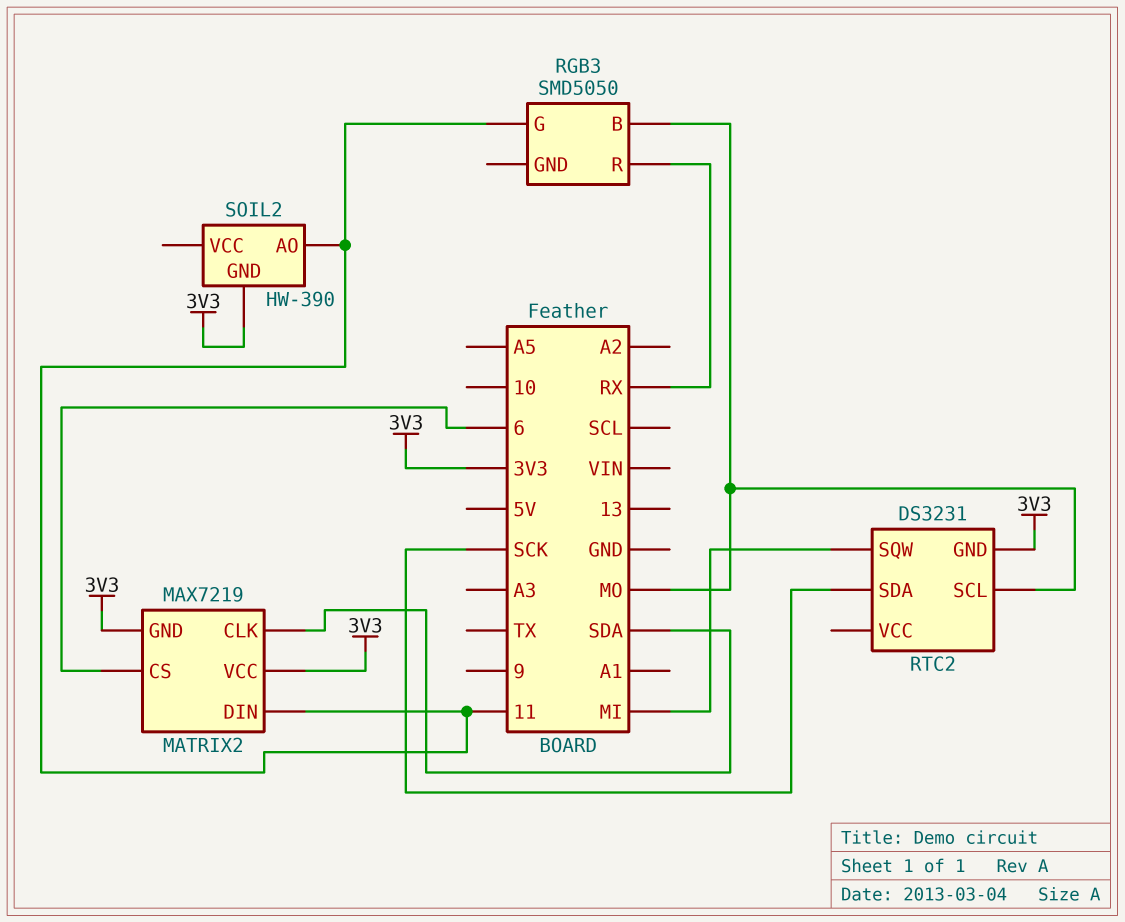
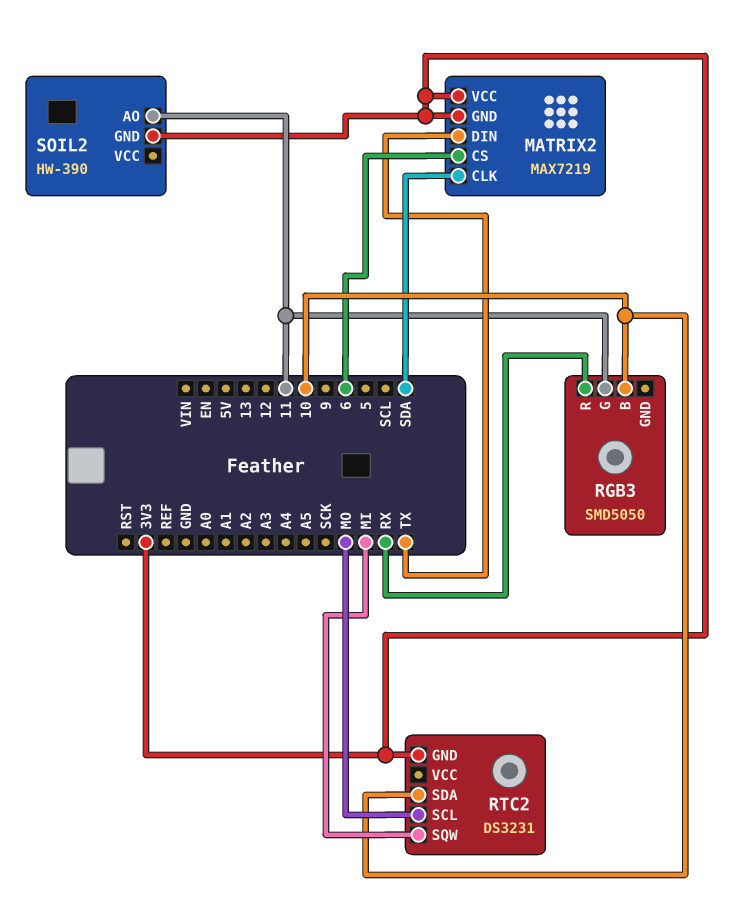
MATRIX2 pin DIN: 11 -> TX
RGB3 pin B: MO -> 10
RTC2 pin SDA: SCK -> 10

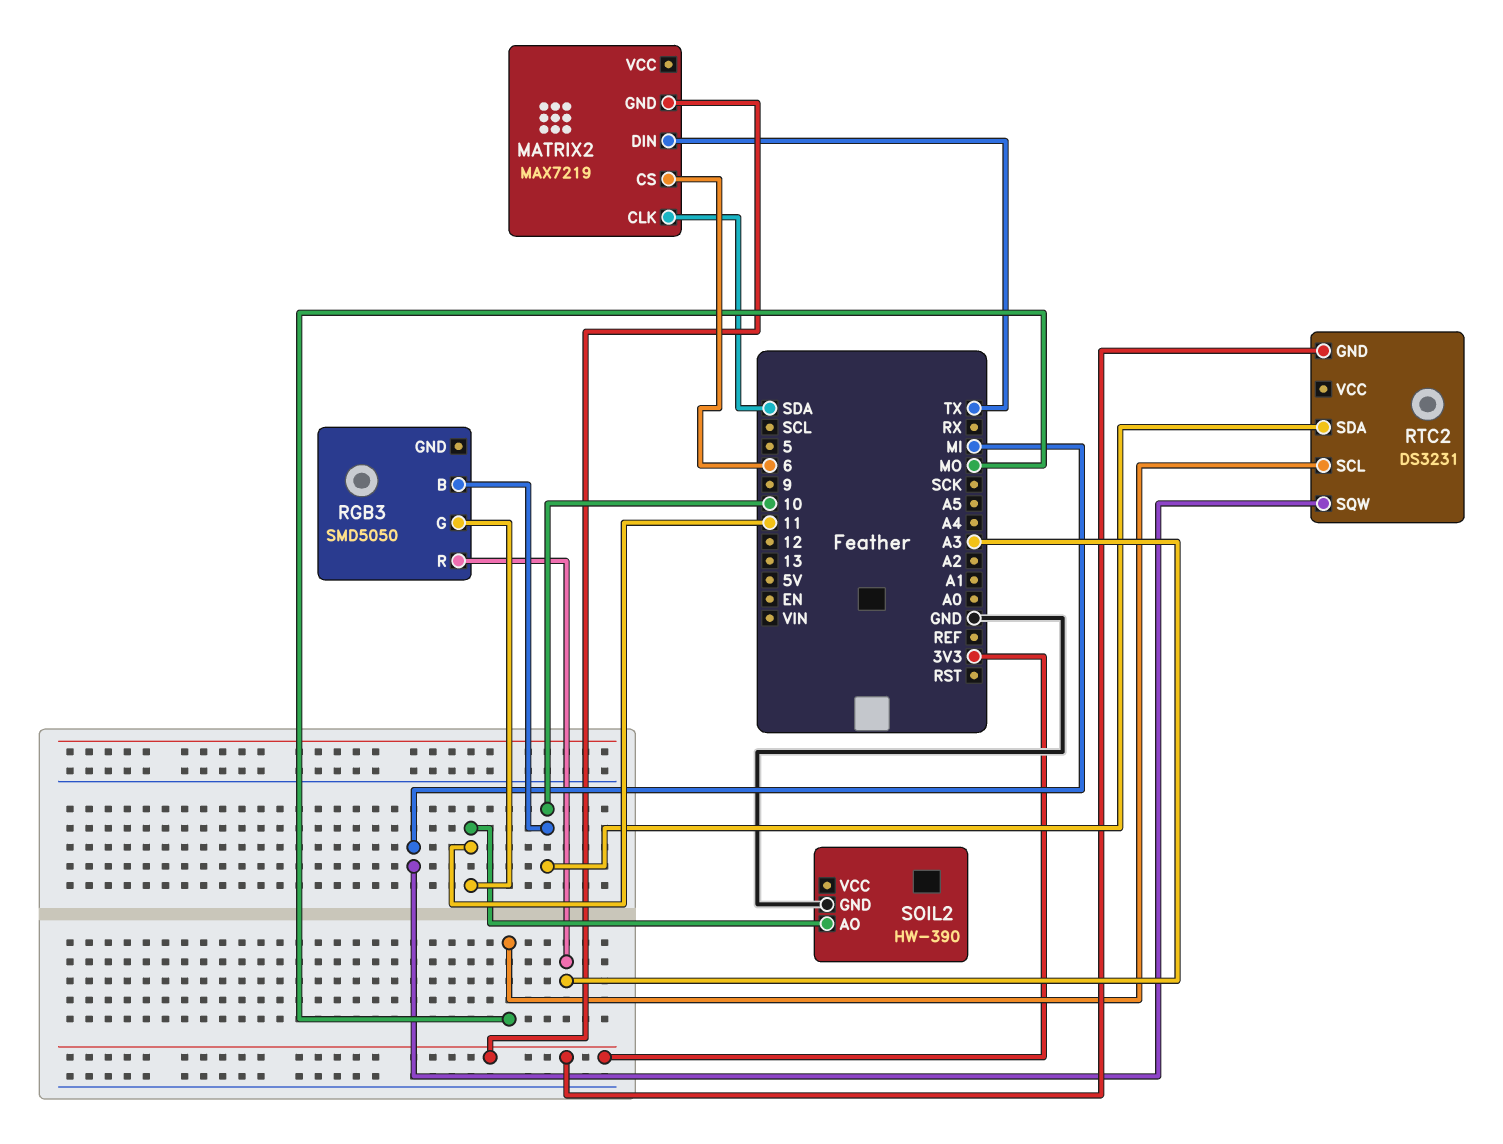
MATRIX2 pin VCC: 3V3 -> none
RGB3 pin R: RX -> A3
SOIL2 pin GND: 3V3 -> GND

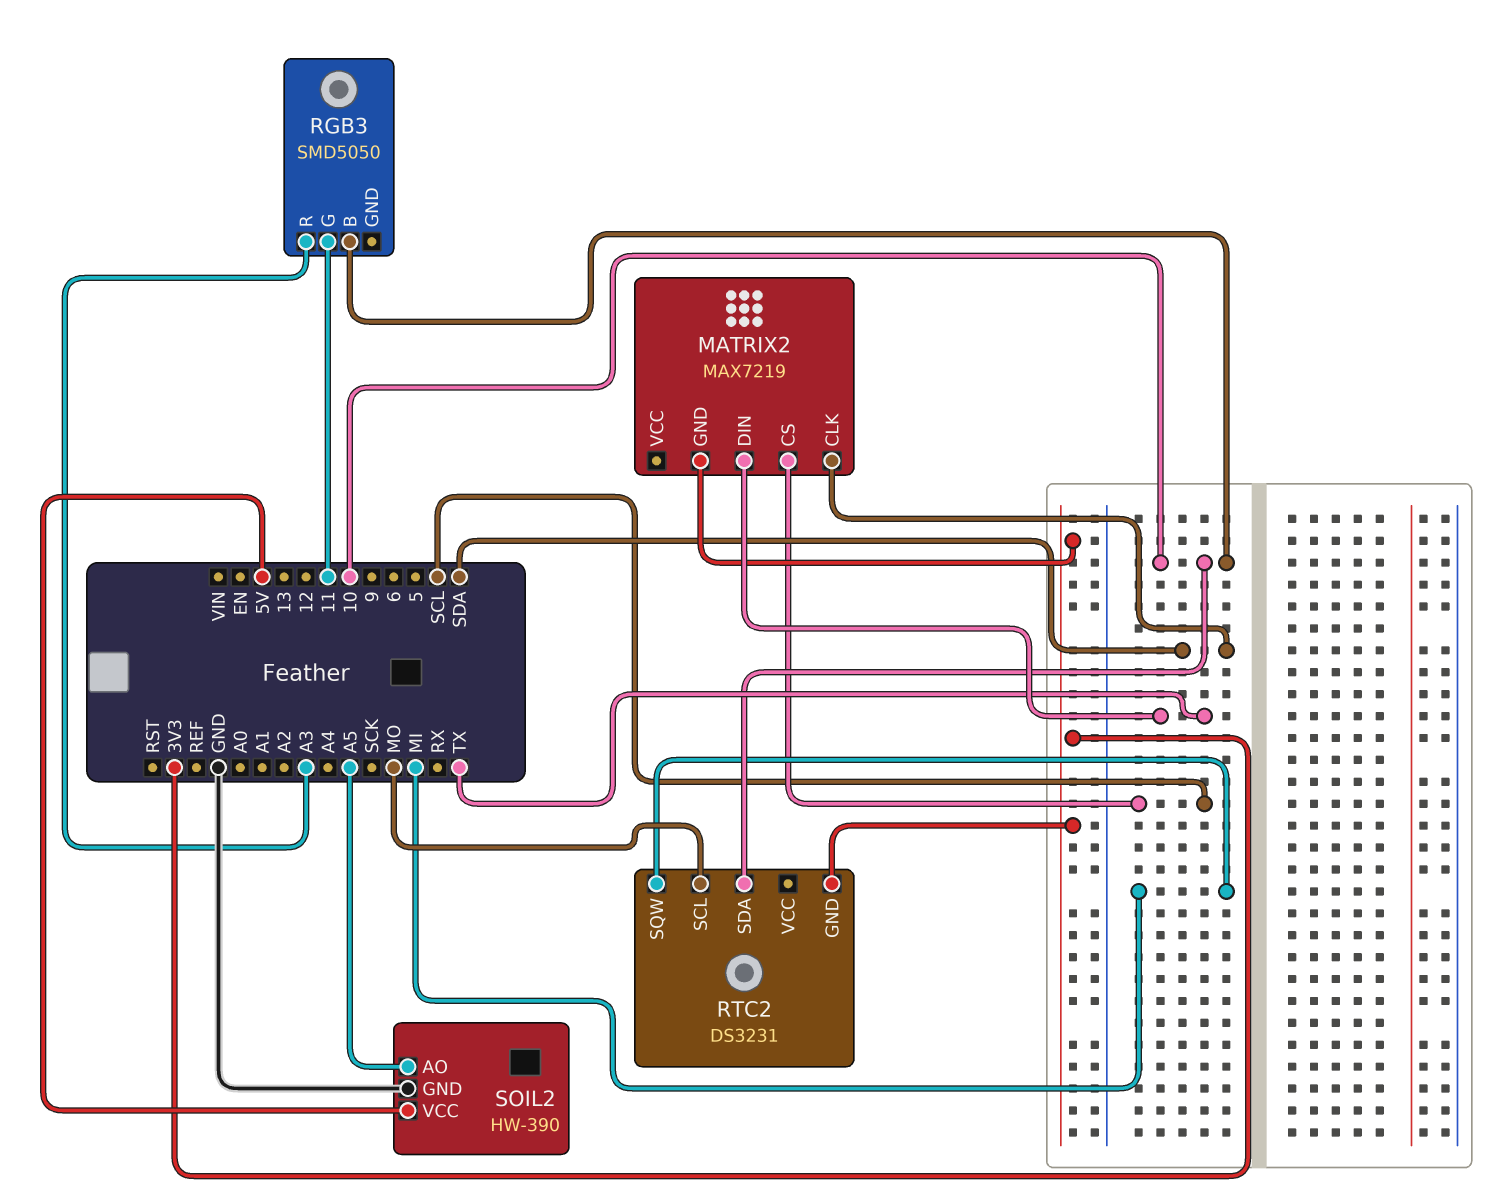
MATRIX2 pin CS: 6 -> SCL
SOIL2 pin AO: 11 -> A5
SOIL2 pin VCC: none -> 5V

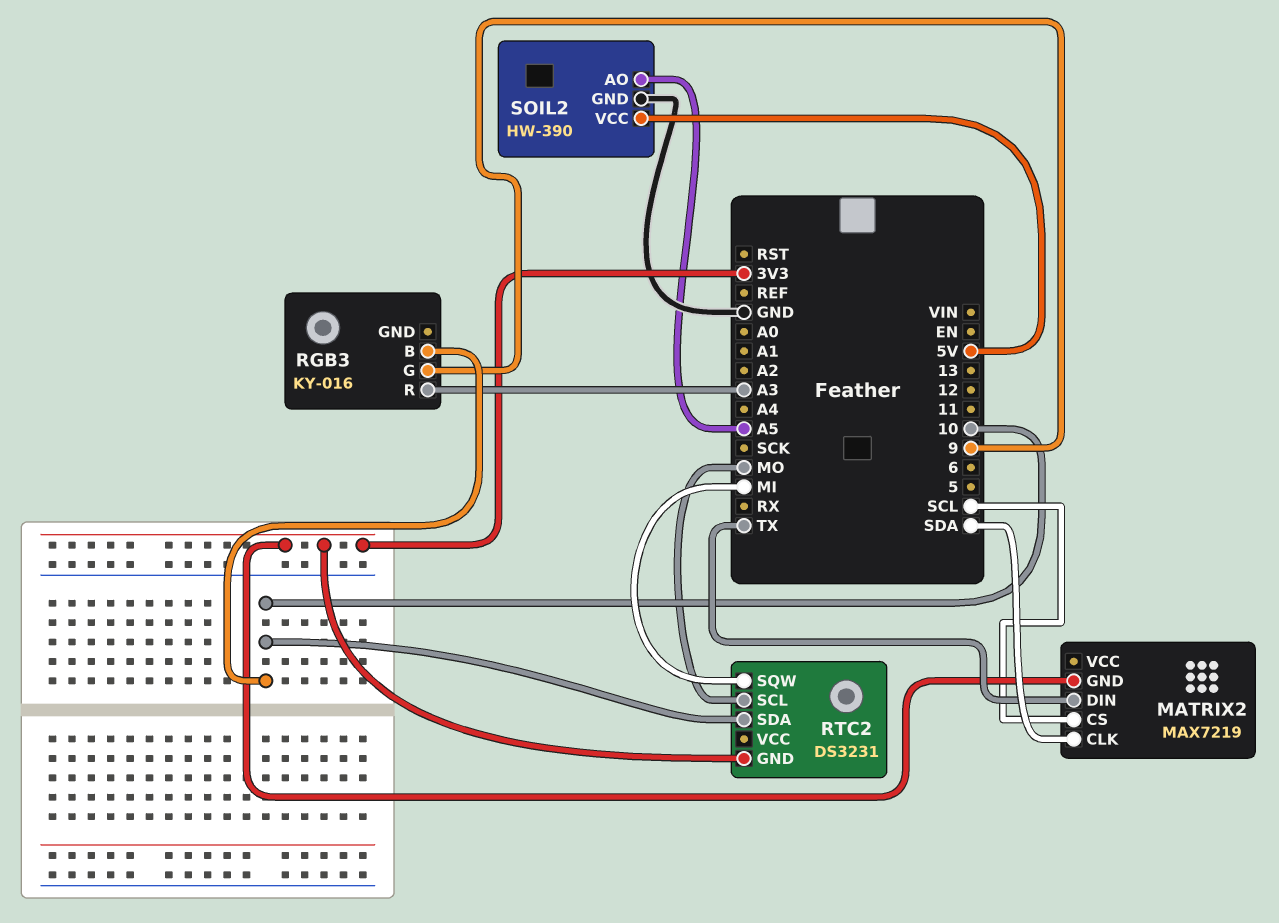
RGB3: SMD5050 -> KY-016
RGB3 pin G: 11 -> 9

